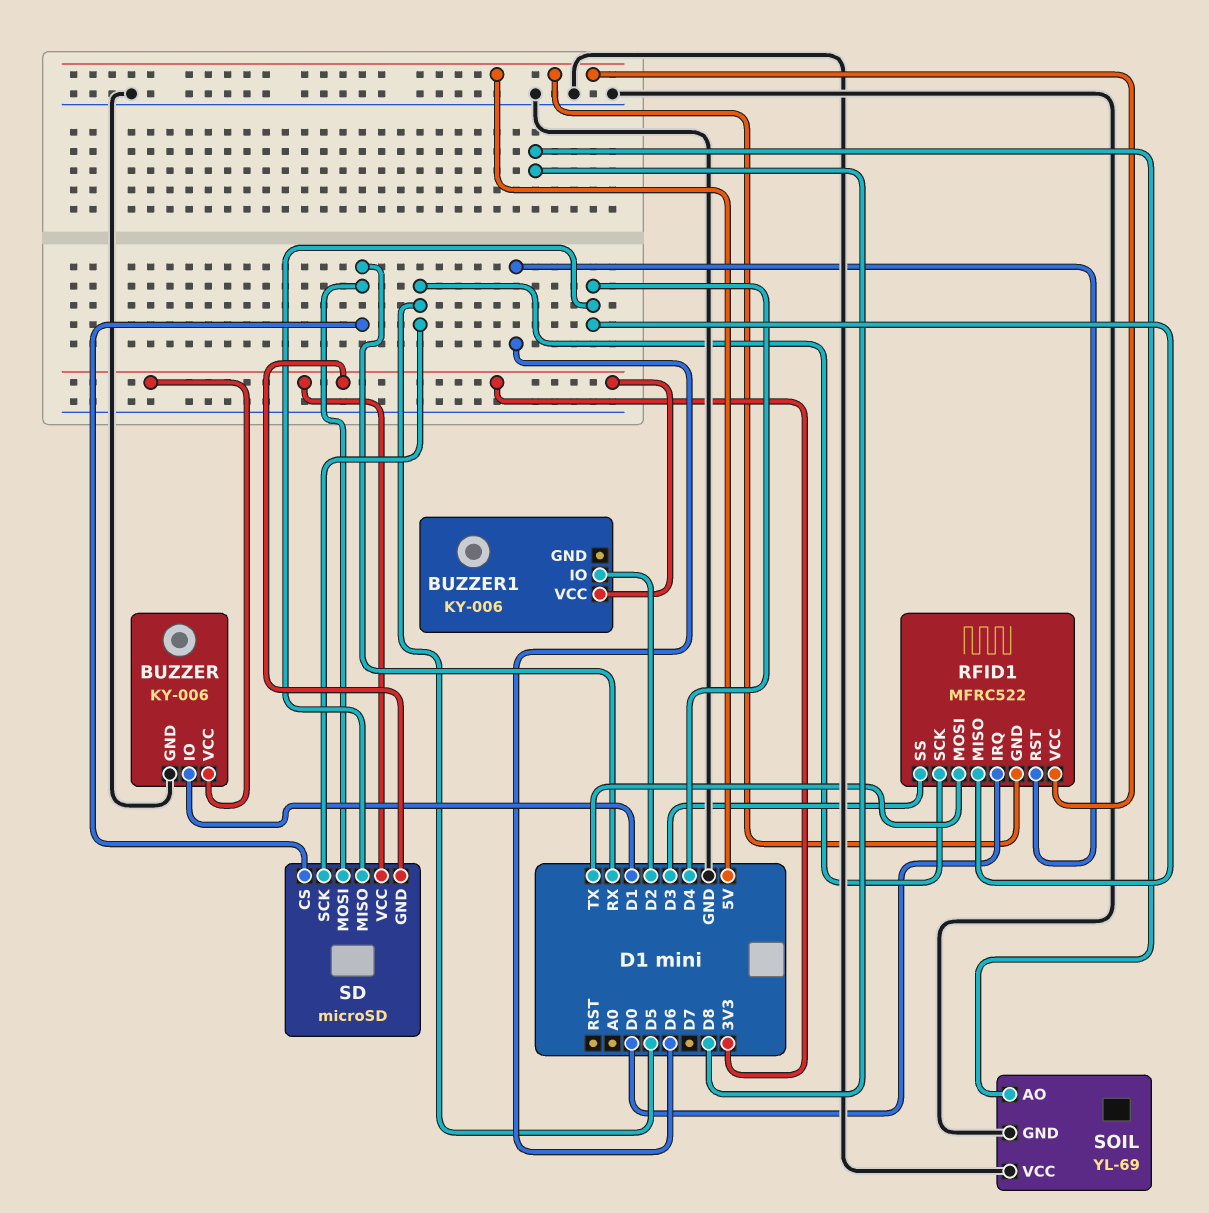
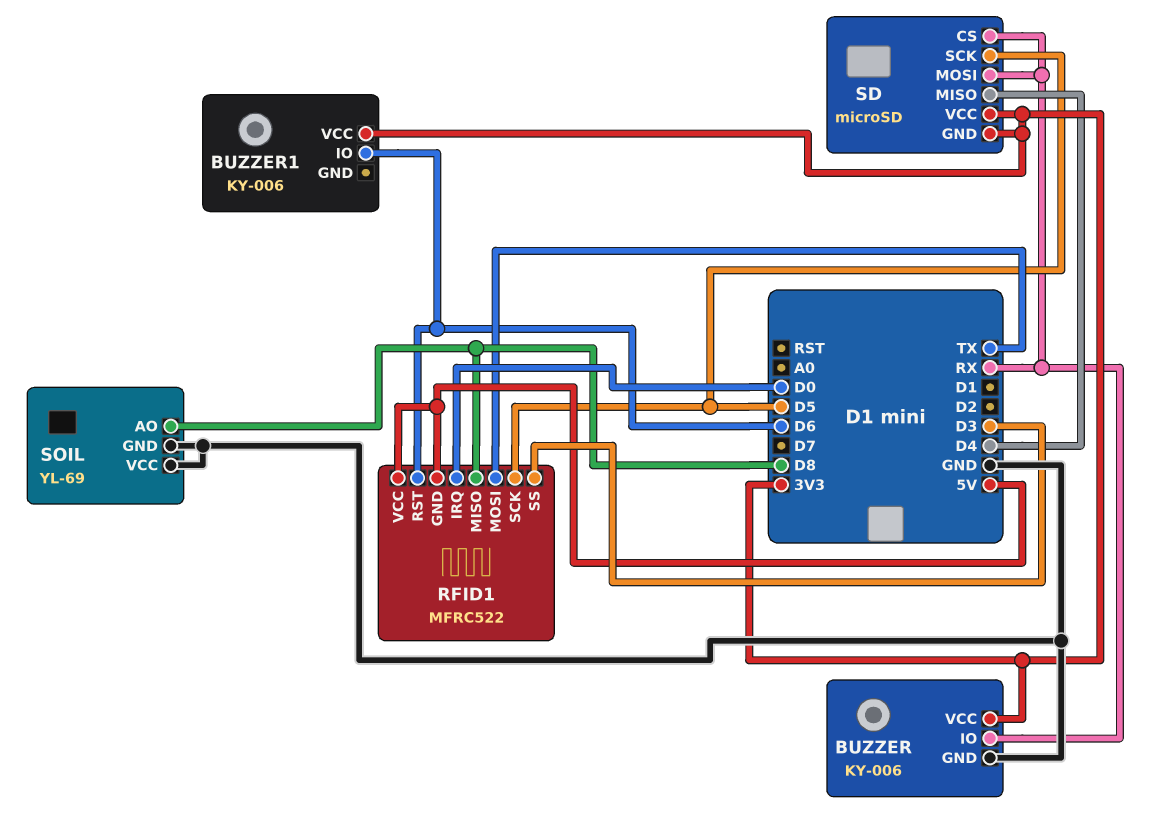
BUZZER pin IO: D1 -> RX
BUZZER1 pin IO: D2 -> D6
RFID1 pin MISO: D4 -> D8

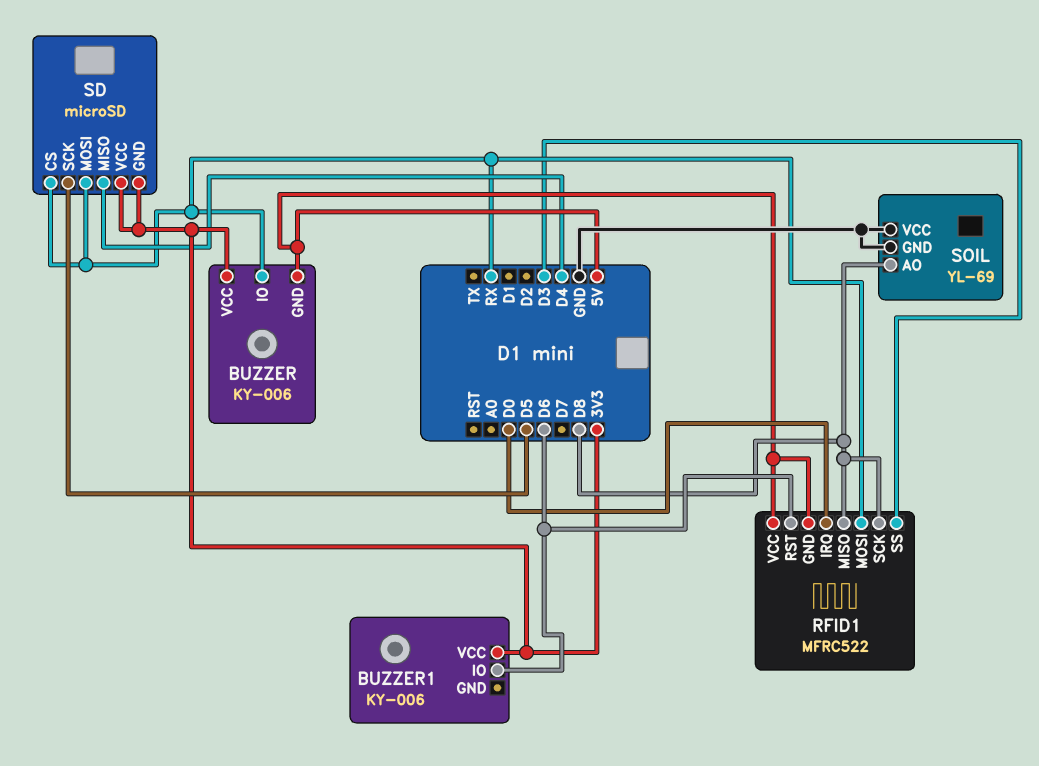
BUZZER pin GND: GND -> 5V
RFID1 pin MOSI: TX -> RX
RFID1 pin SCK: D5 -> D8

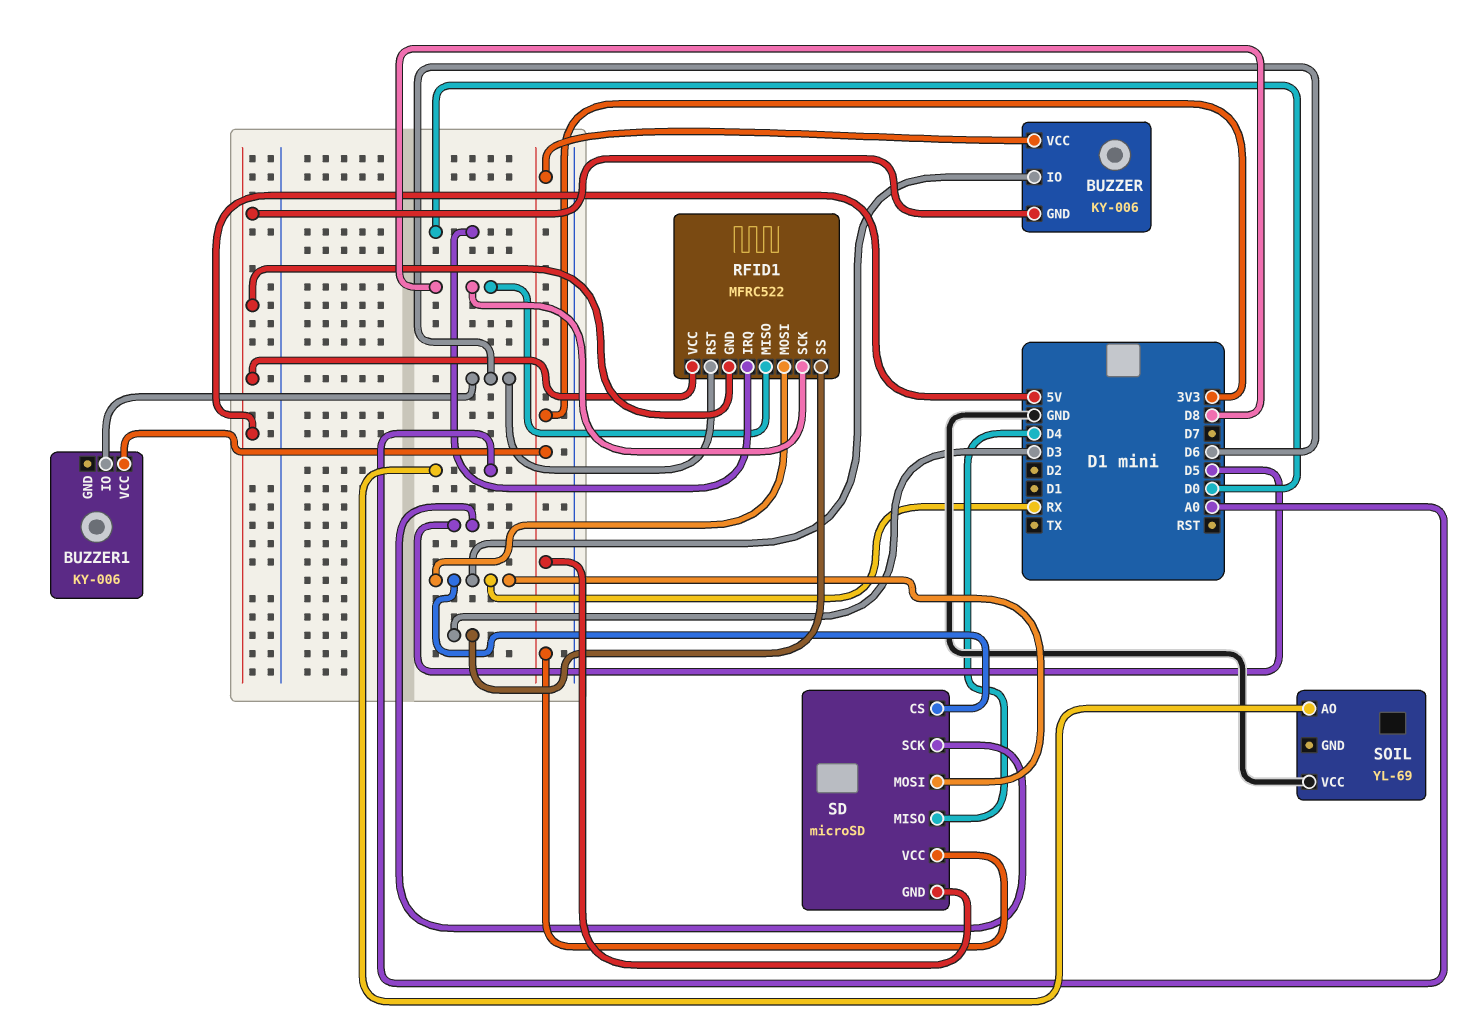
SOIL pin AO: D8 -> A0
SOIL pin GND: GND -> none

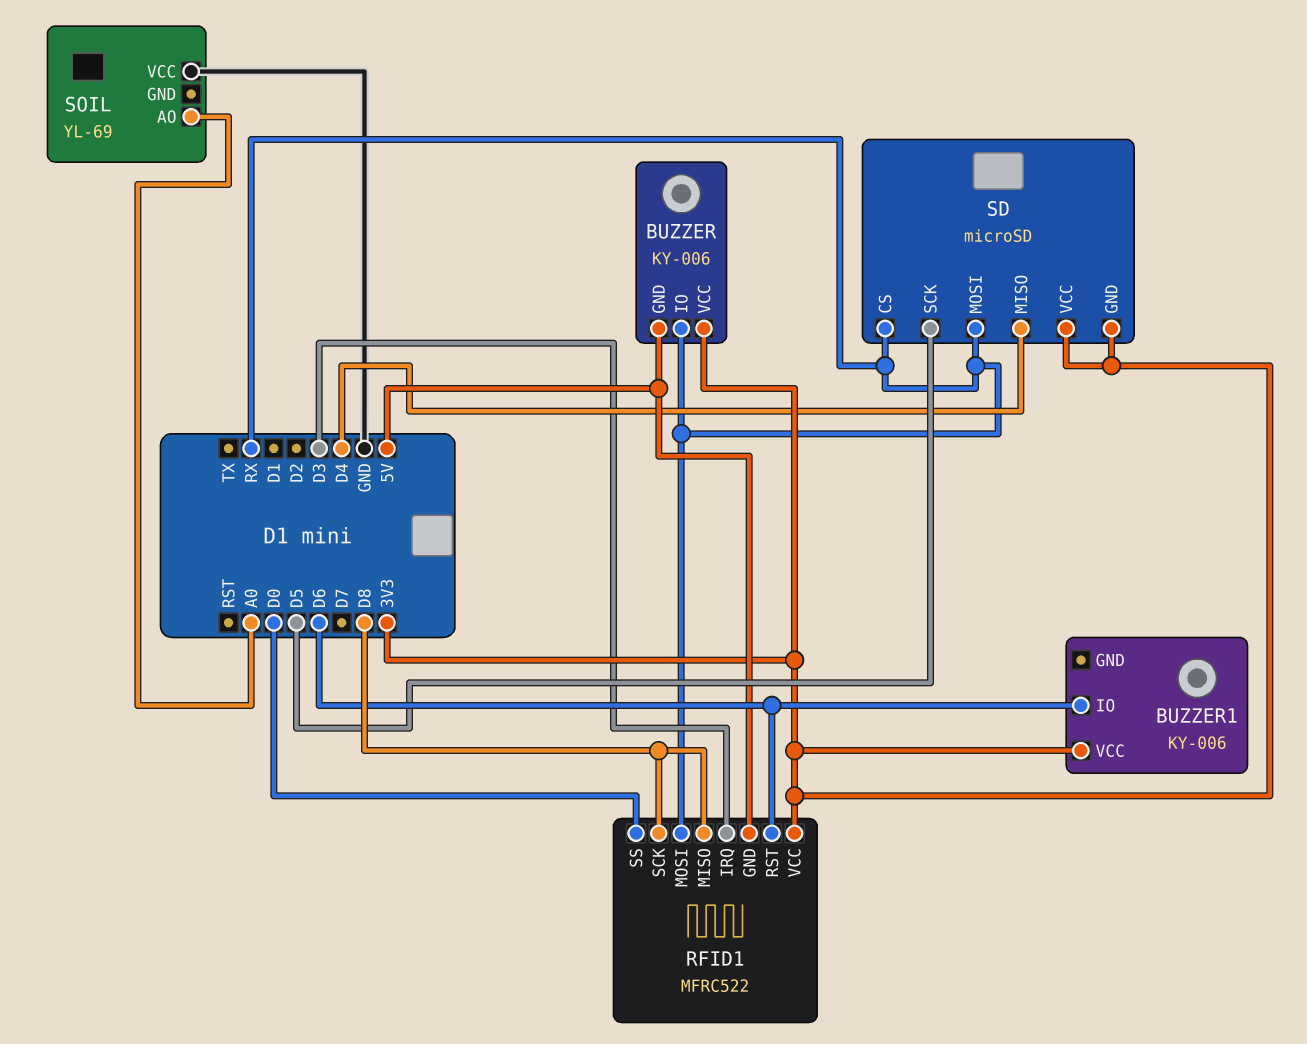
RFID1 pin IRQ: D0 -> D3
RFID1 pin SS: D3 -> D0
RFID1 pin VCC: 5V -> 3V3

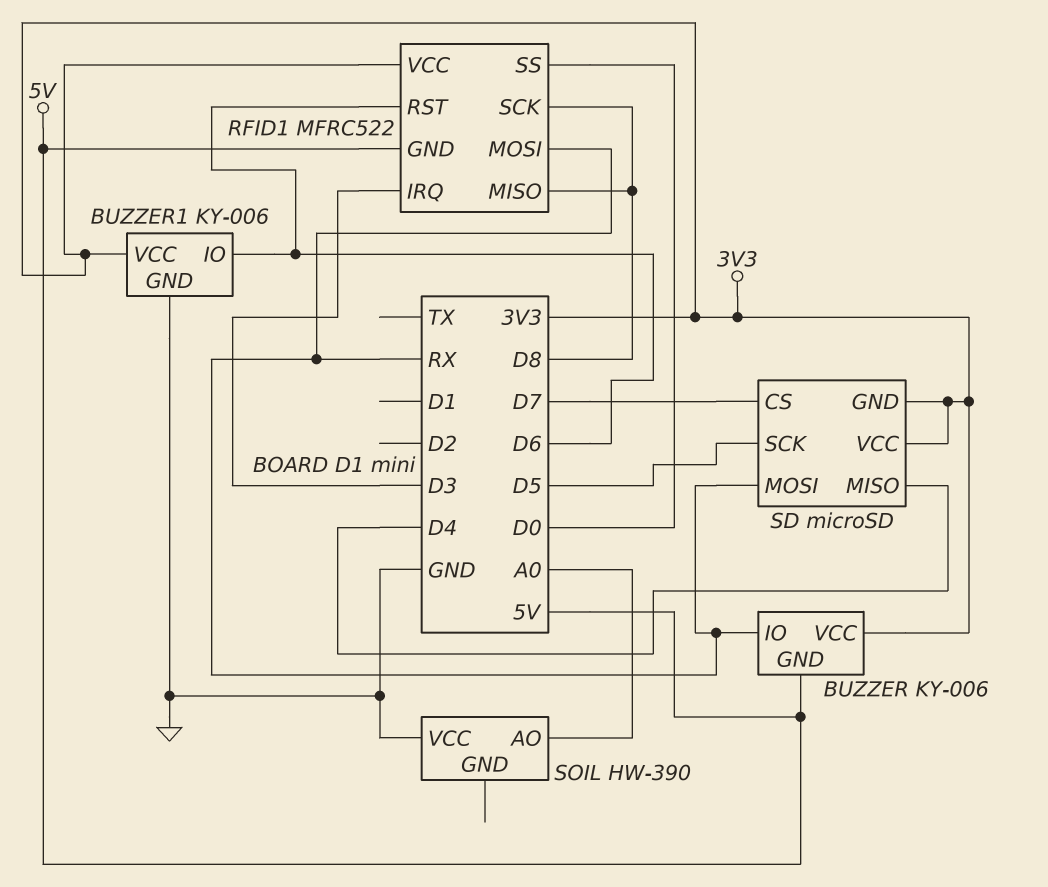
BUZZER1 pin GND: none -> GND
SD pin CS: RX -> D7
SOIL: YL-69 -> HW-390

